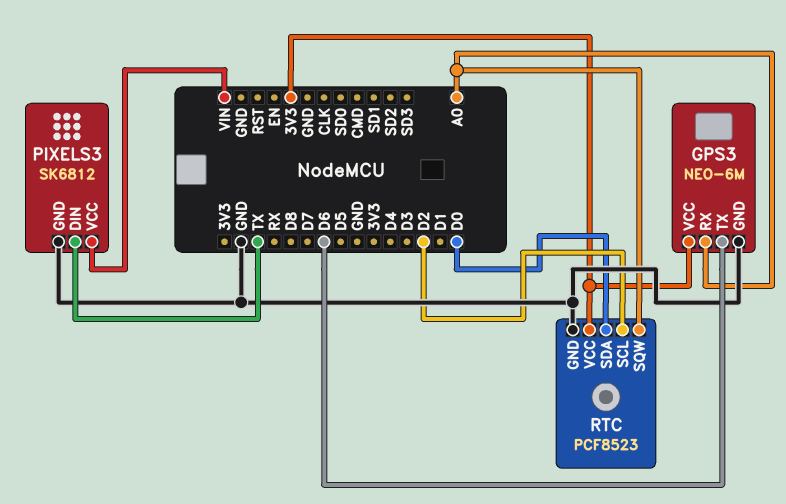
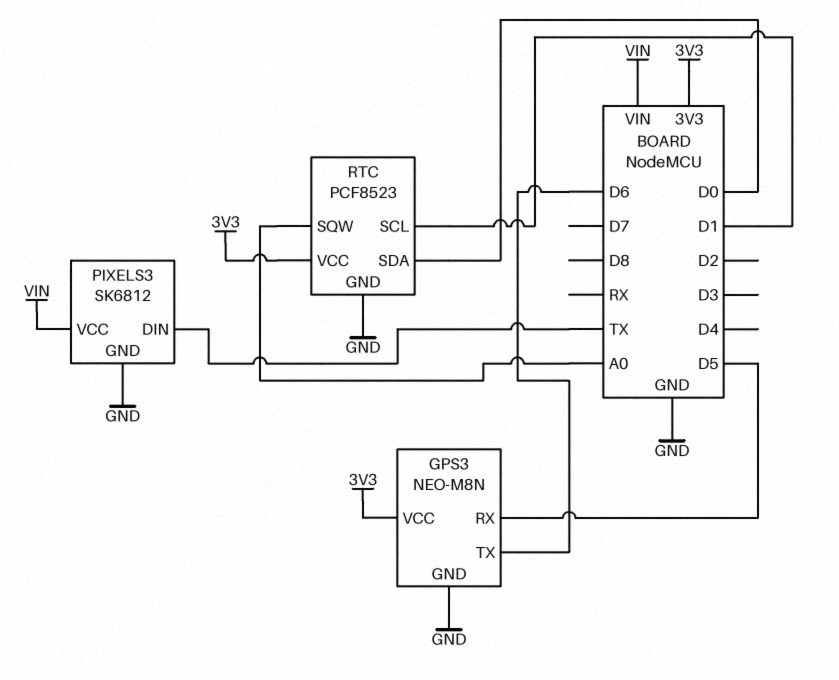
GPS3: NEO-6M -> NEO-M8N
GPS3 pin RX: A0 -> D5
RTC pin SCL: D2 -> D1

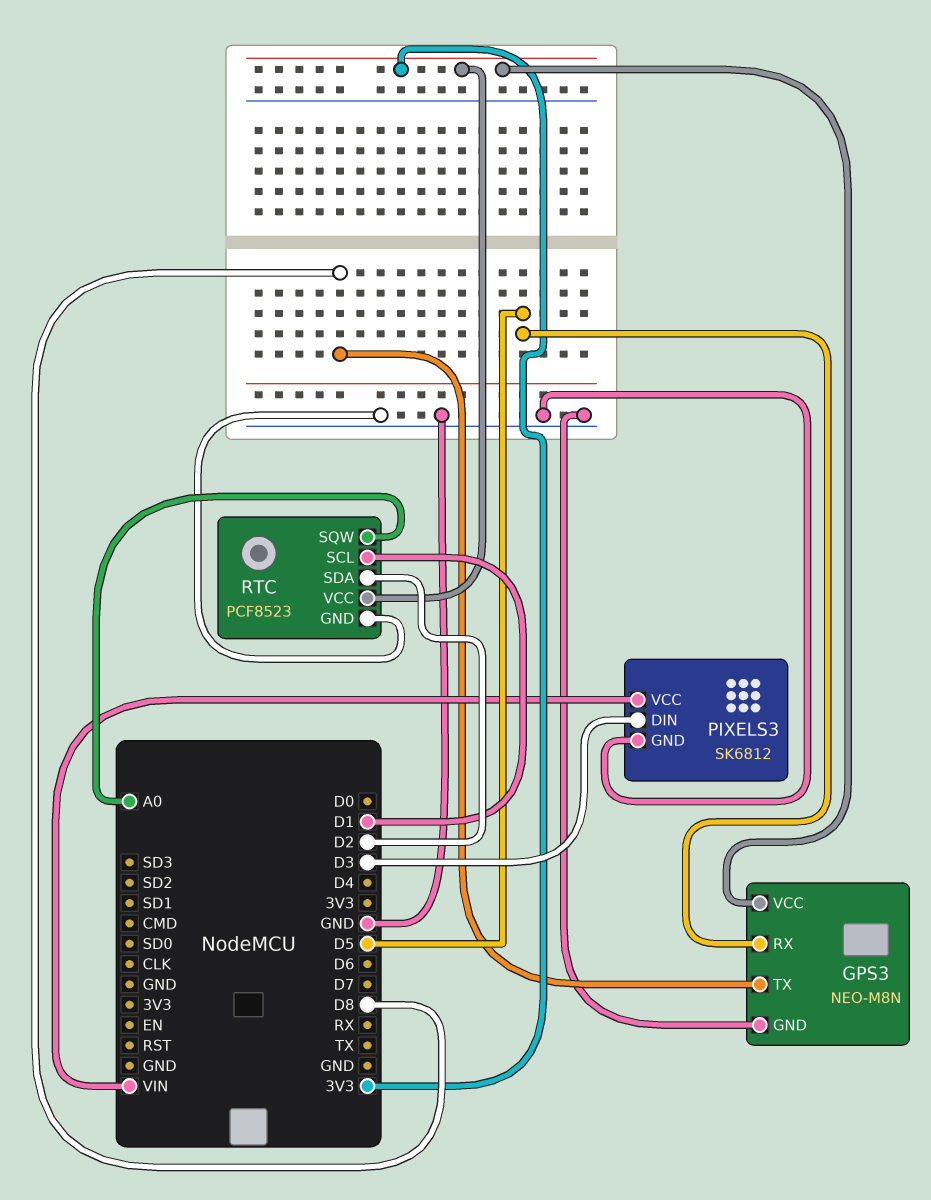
GPS3 pin TX: D6 -> D8
PIXELS3 pin DIN: TX -> D3
RTC pin SDA: D0 -> D2

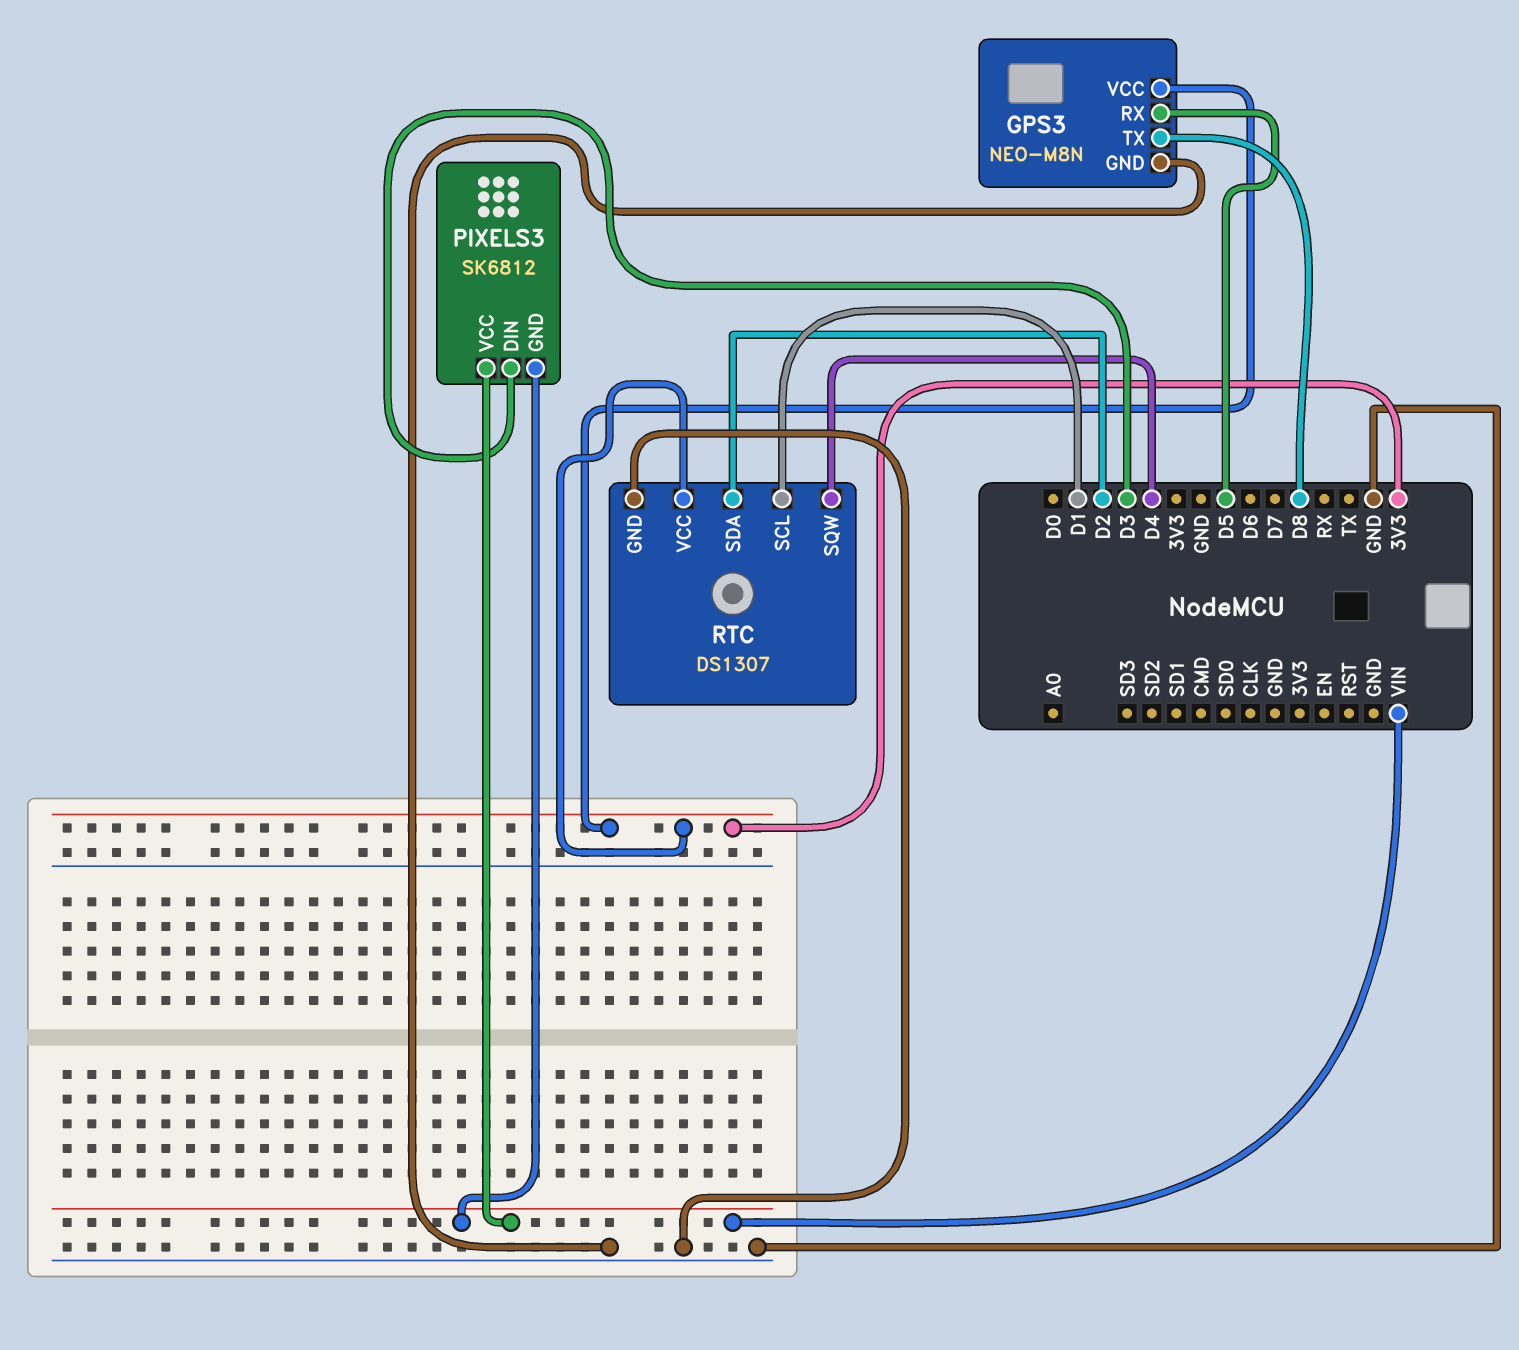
PIXELS3 pin GND: GND -> VIN
RTC: PCF8523 -> DS1307
RTC pin SQW: A0 -> D4

